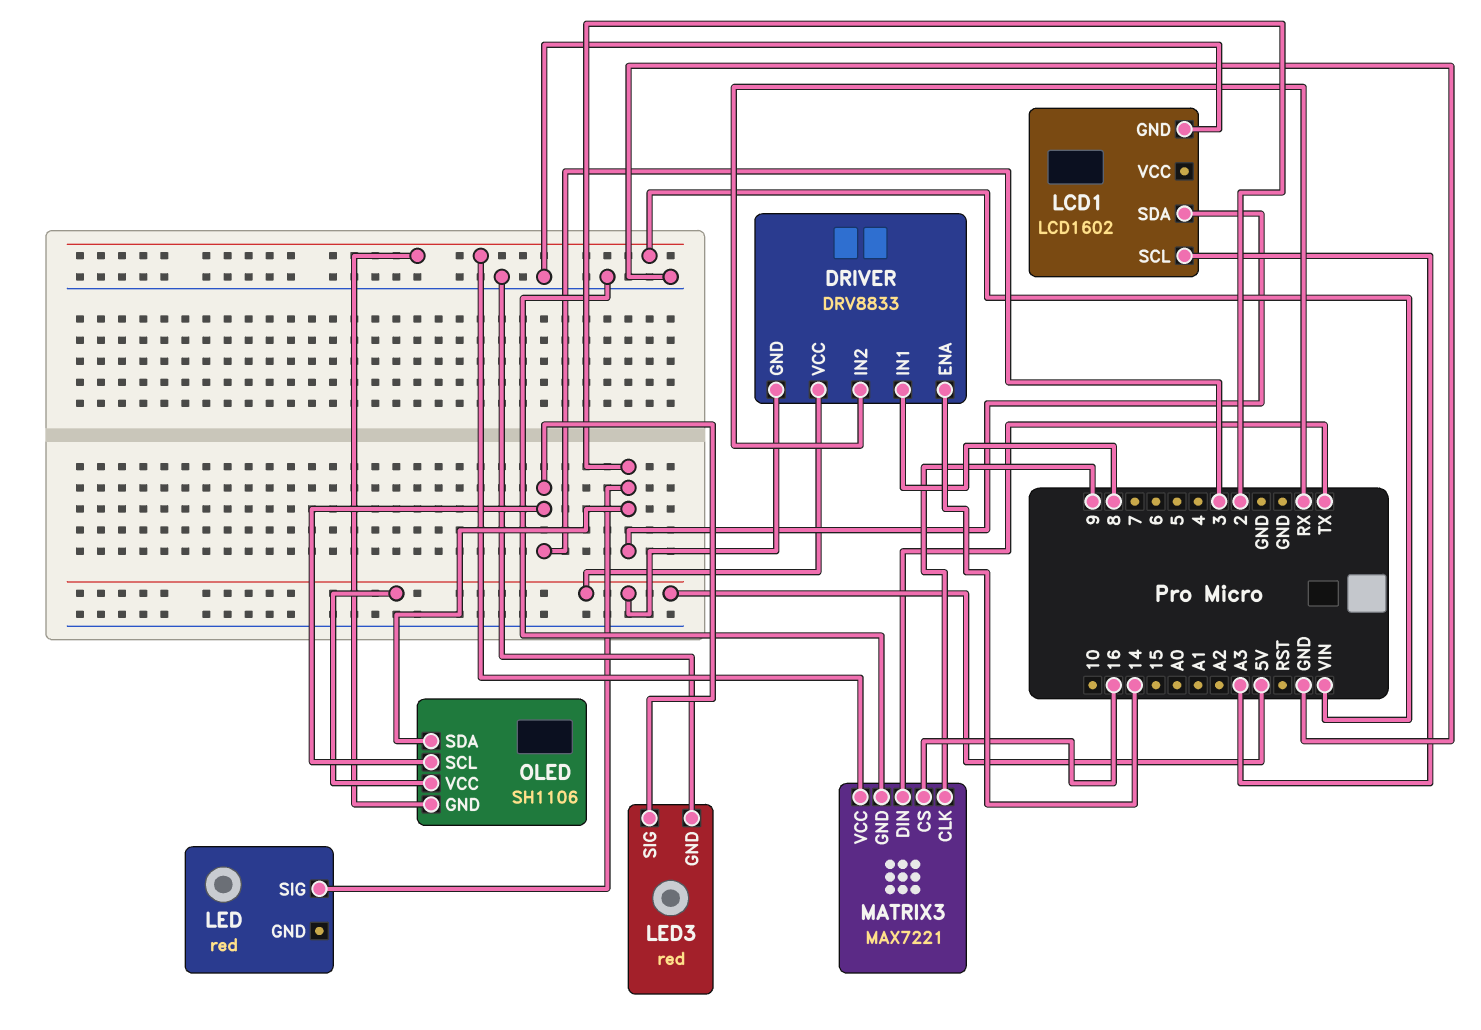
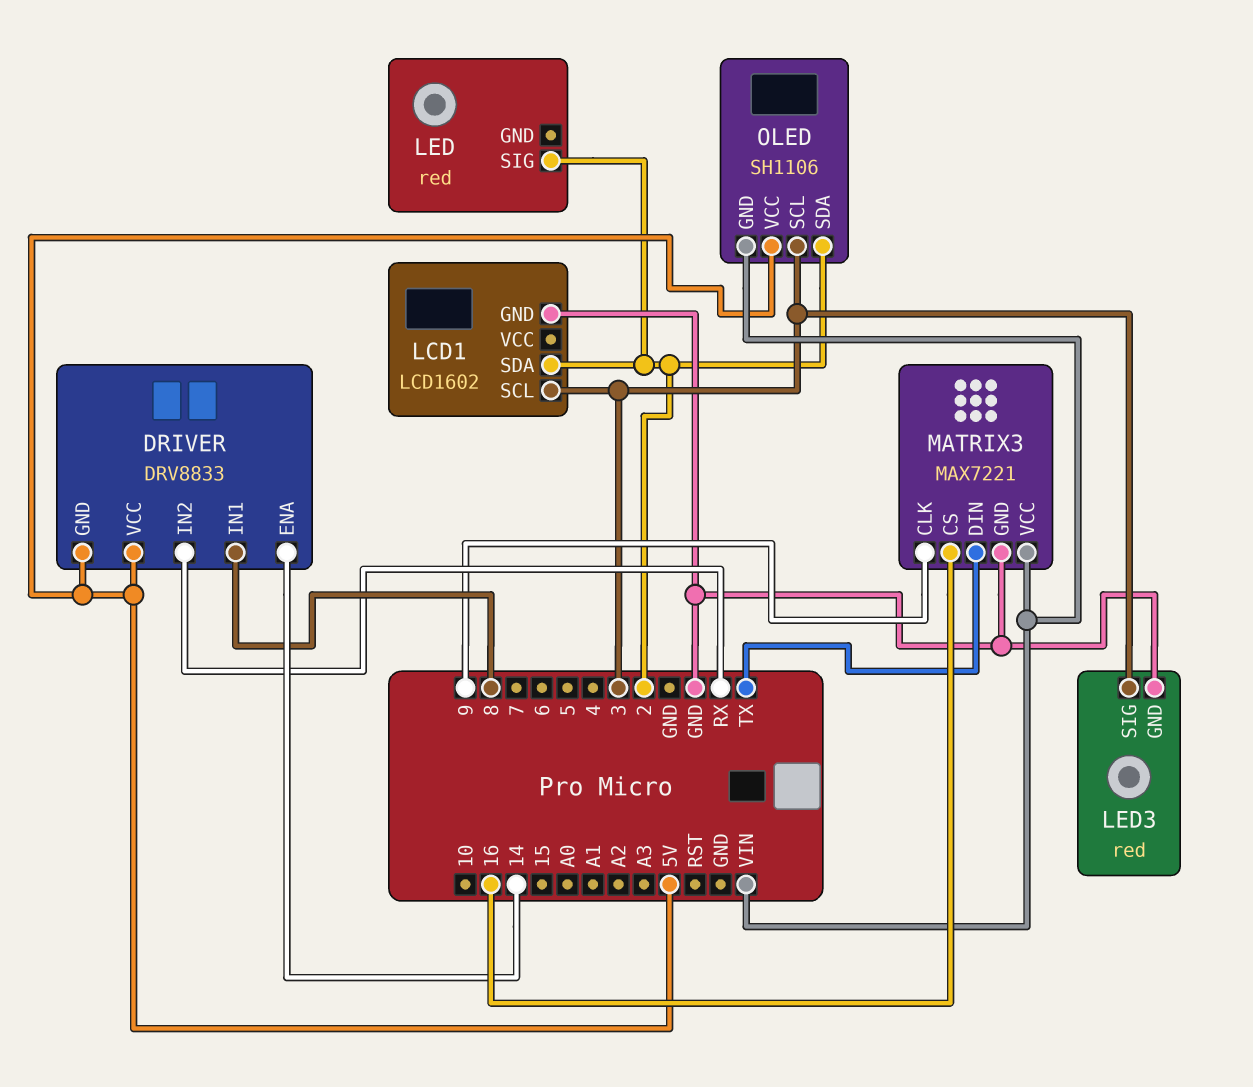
LCD1 pin SCL: A3 -> 3

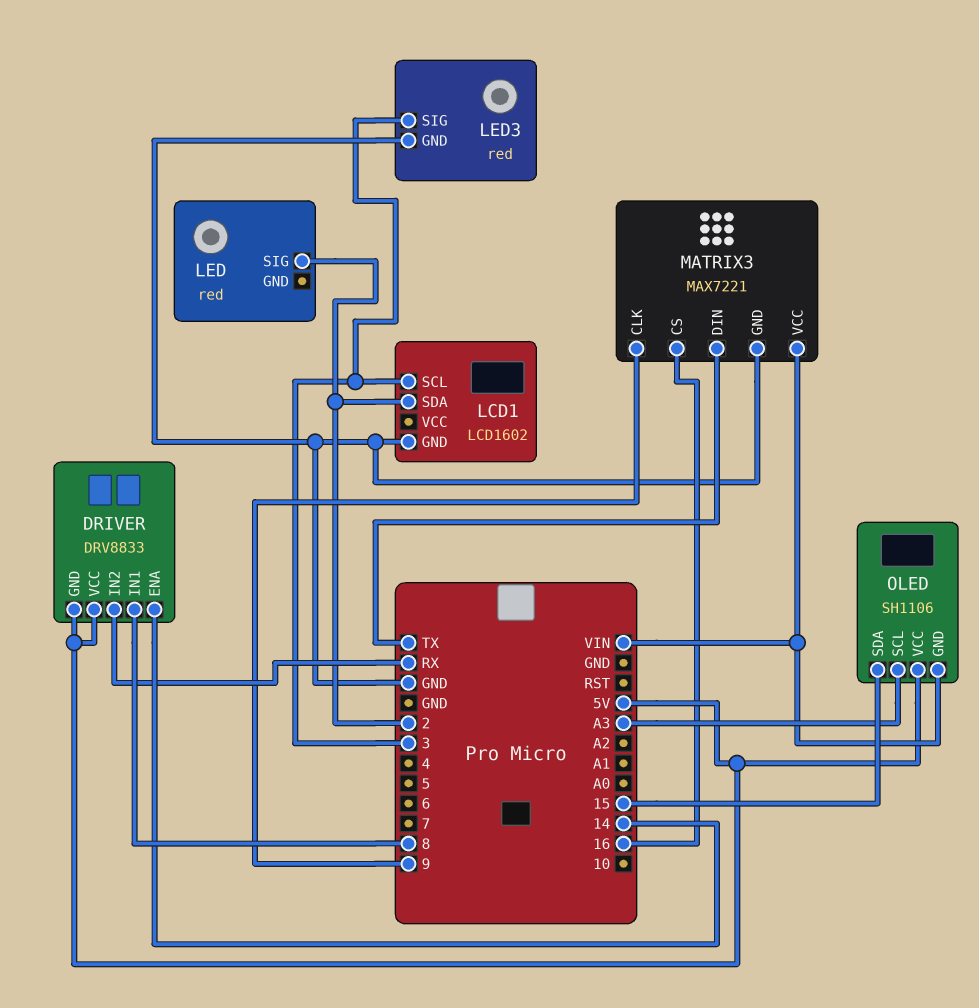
OLED pin SCL: 3 -> A3
OLED pin SDA: 2 -> 15

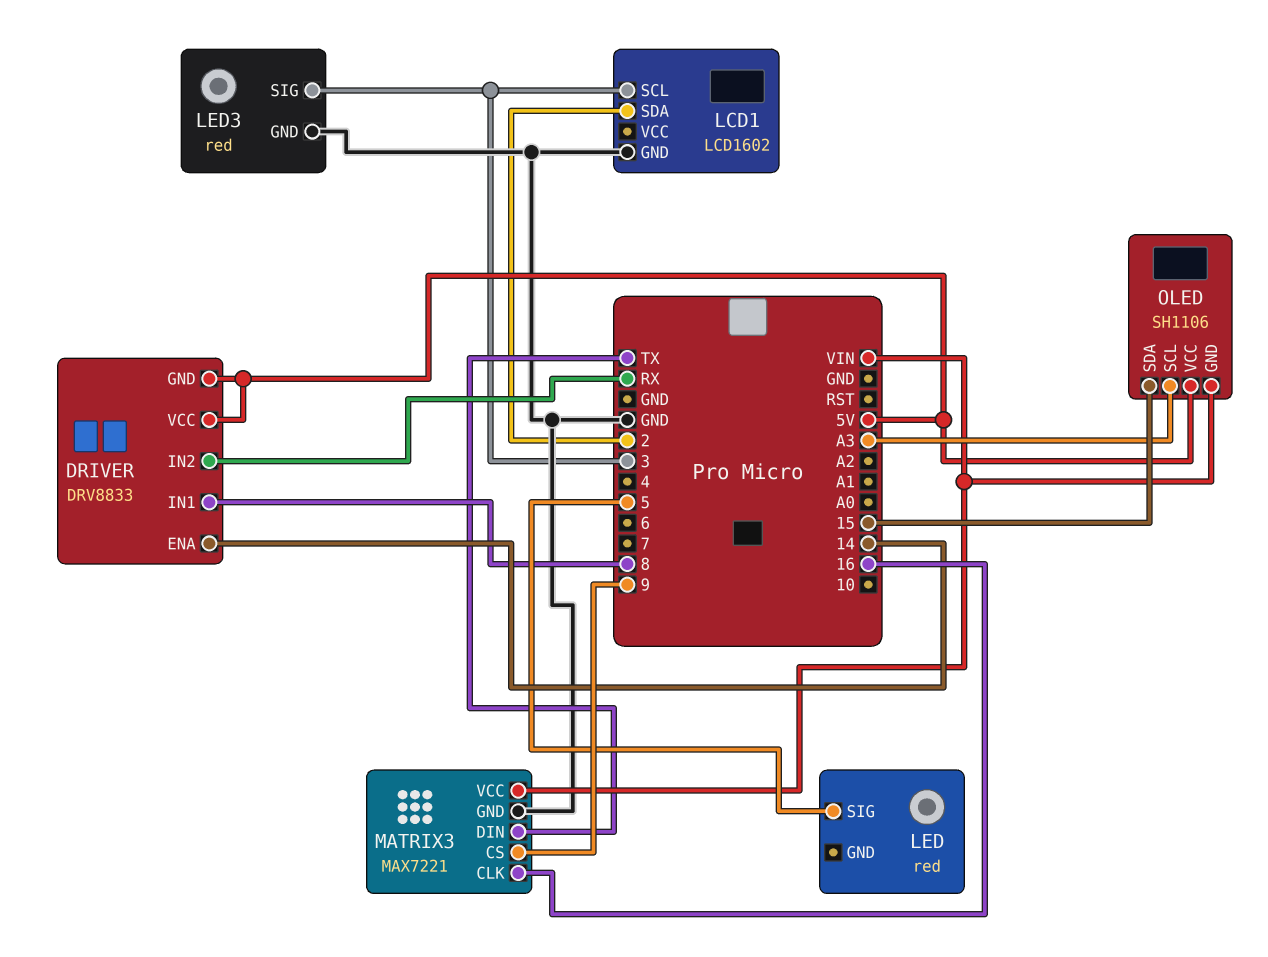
LED pin SIG: 2 -> 5
MATRIX3 pin CLK: 9 -> 16
MATRIX3 pin CS: 16 -> 9

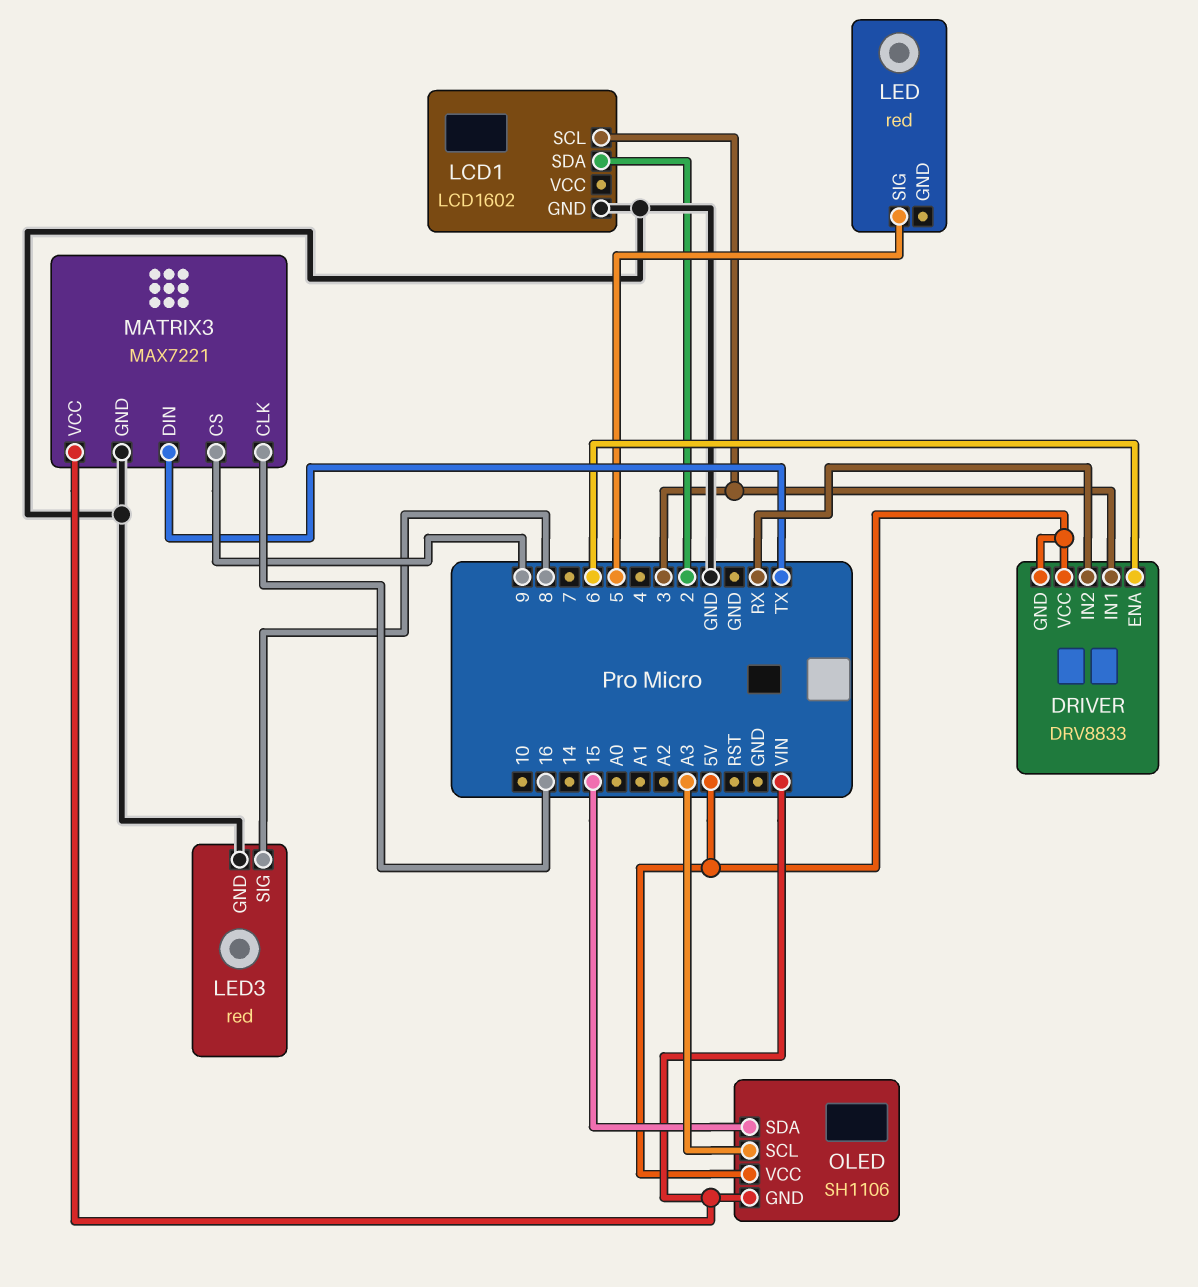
DRIVER pin ENA: 14 -> 6
DRIVER pin IN1: 8 -> 3
LED3 pin SIG: 3 -> 8

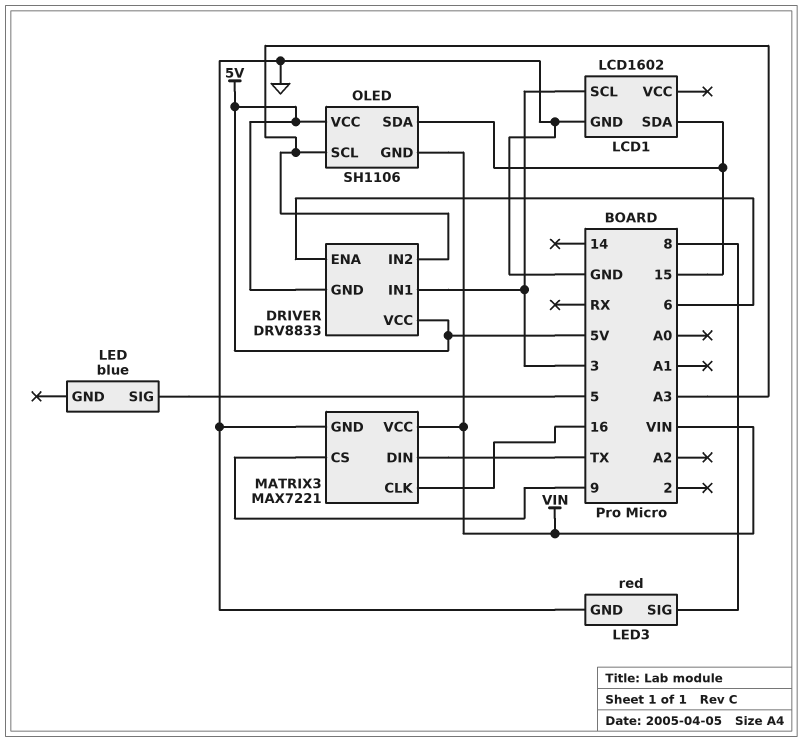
DRIVER pin IN2: RX -> A3
LCD1 pin SDA: 2 -> 15
LED: red -> blue

